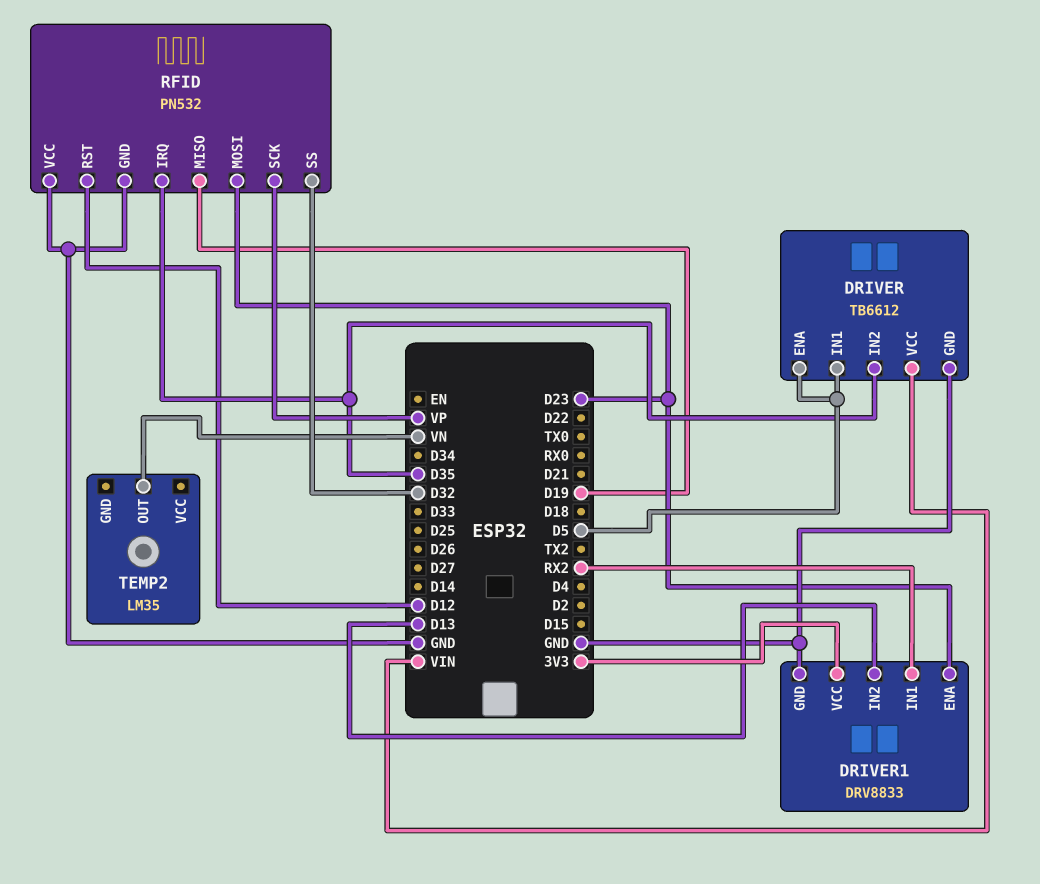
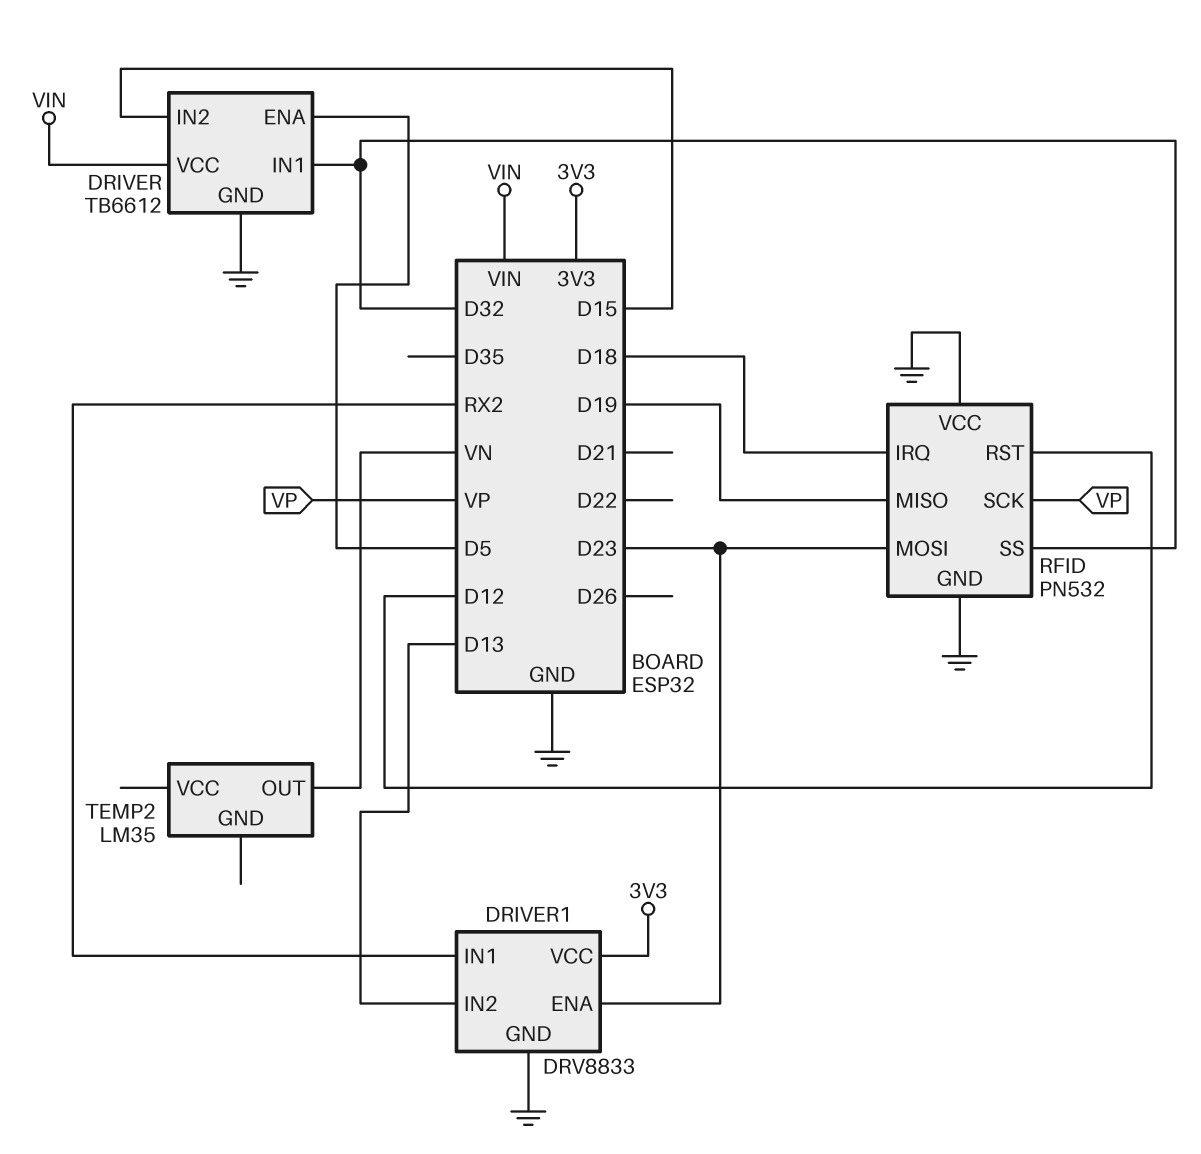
DRIVER pin IN1: D5 -> D32
DRIVER pin IN2: D35 -> D15
RFID pin IRQ: D35 -> D18

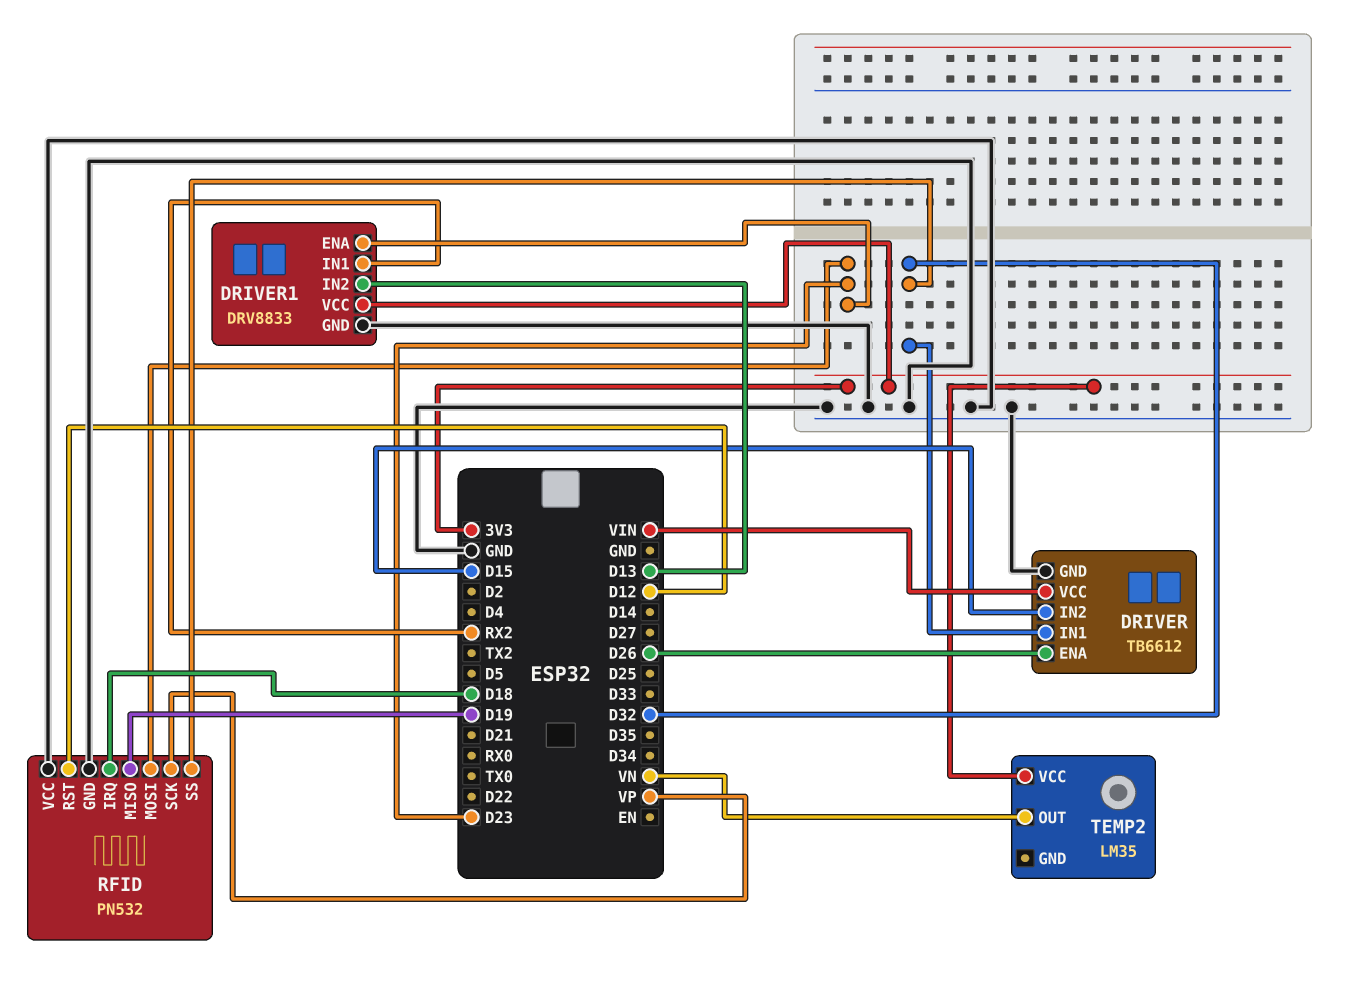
DRIVER pin ENA: D5 -> D26
TEMP2 pin VCC: none -> 3V3

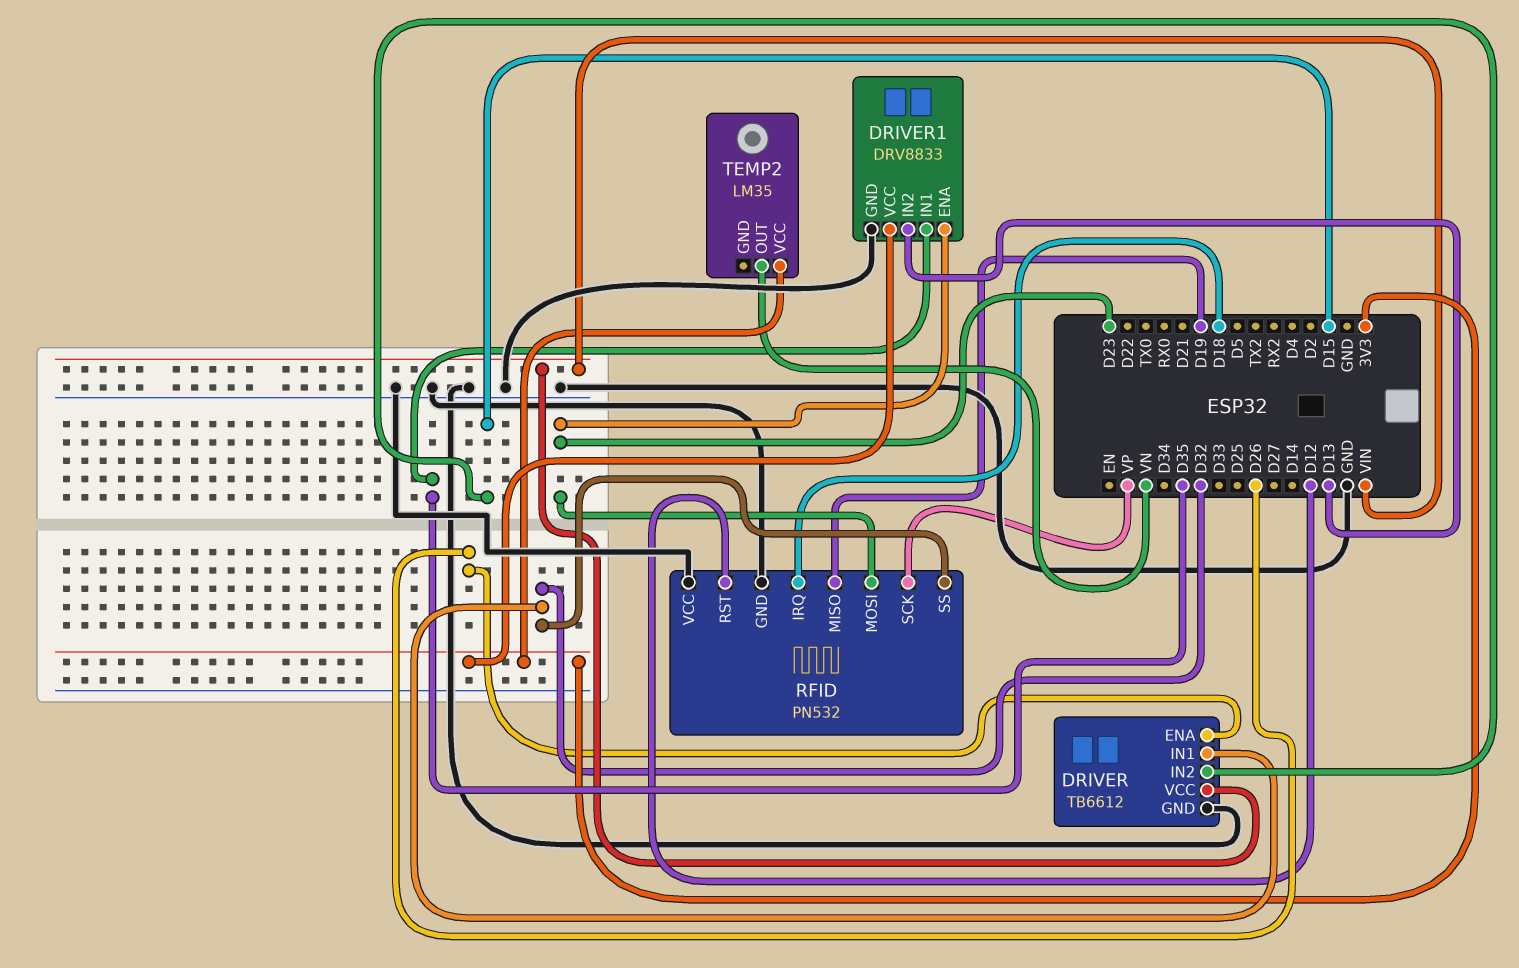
DRIVER1 pin IN1: RX2 -> D35

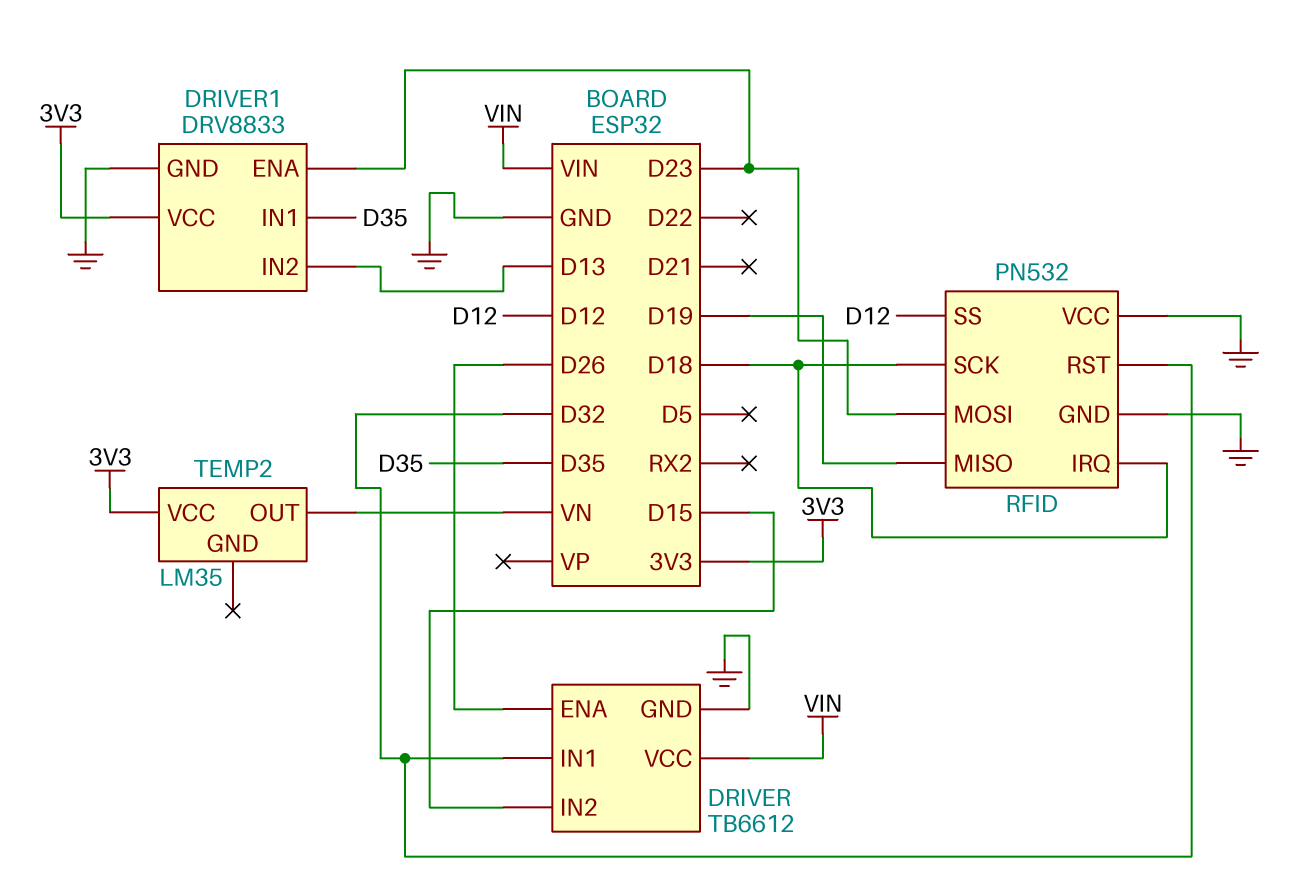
RFID pin RST: D12 -> D32
RFID pin SCK: VP -> D18
RFID pin SS: D32 -> D12

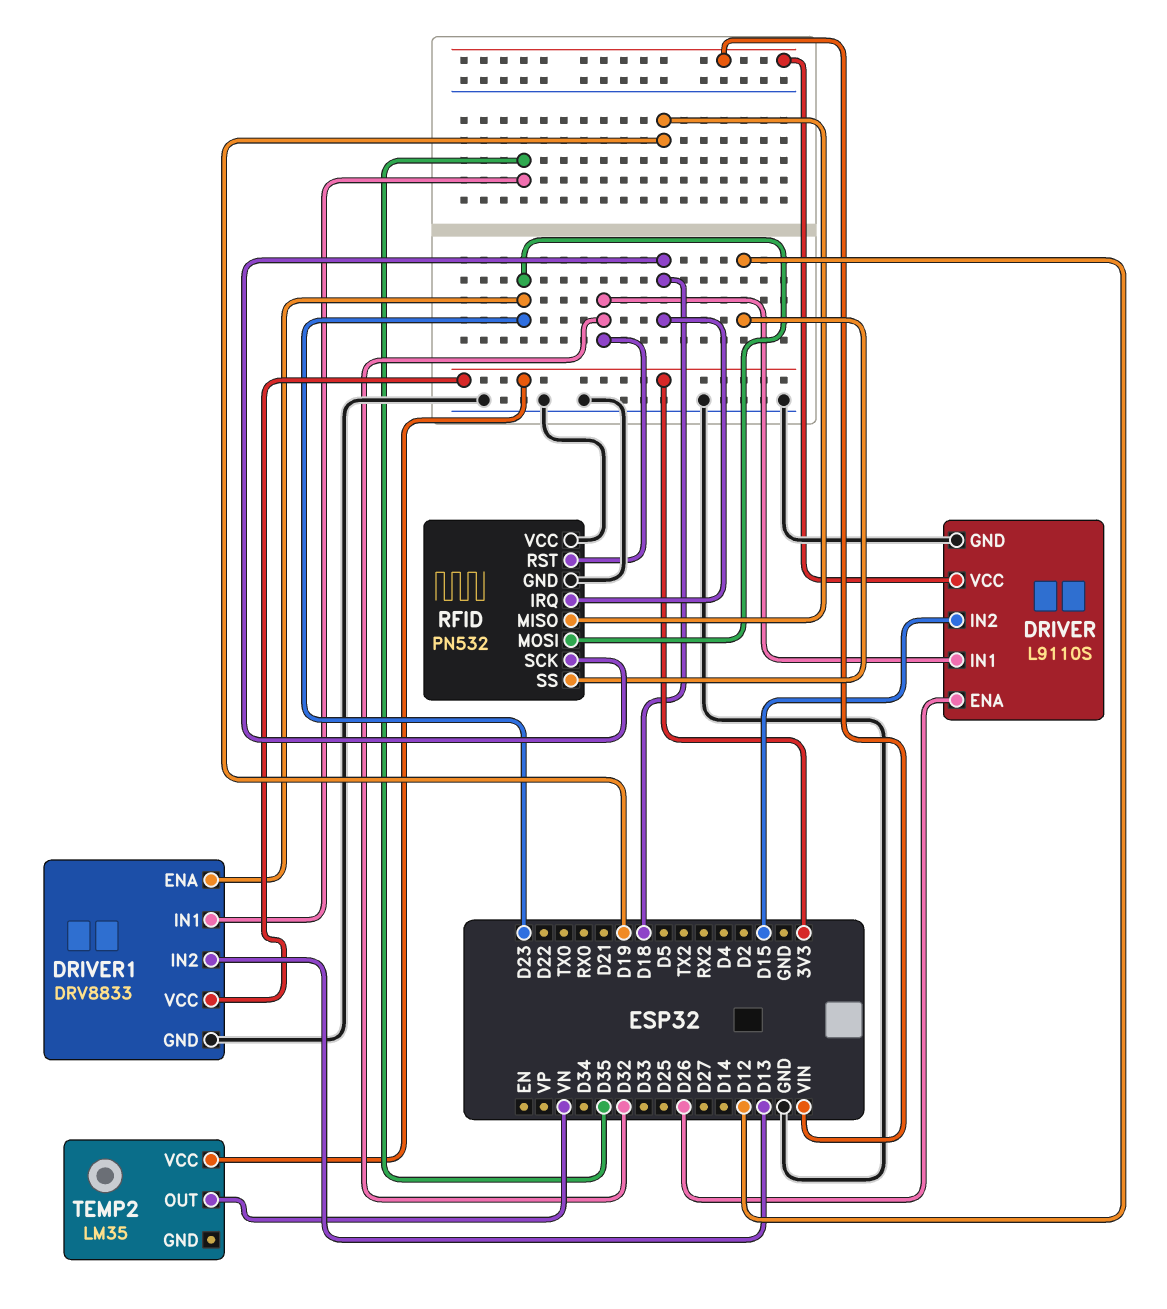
DRIVER: TB6612 -> L9110S

